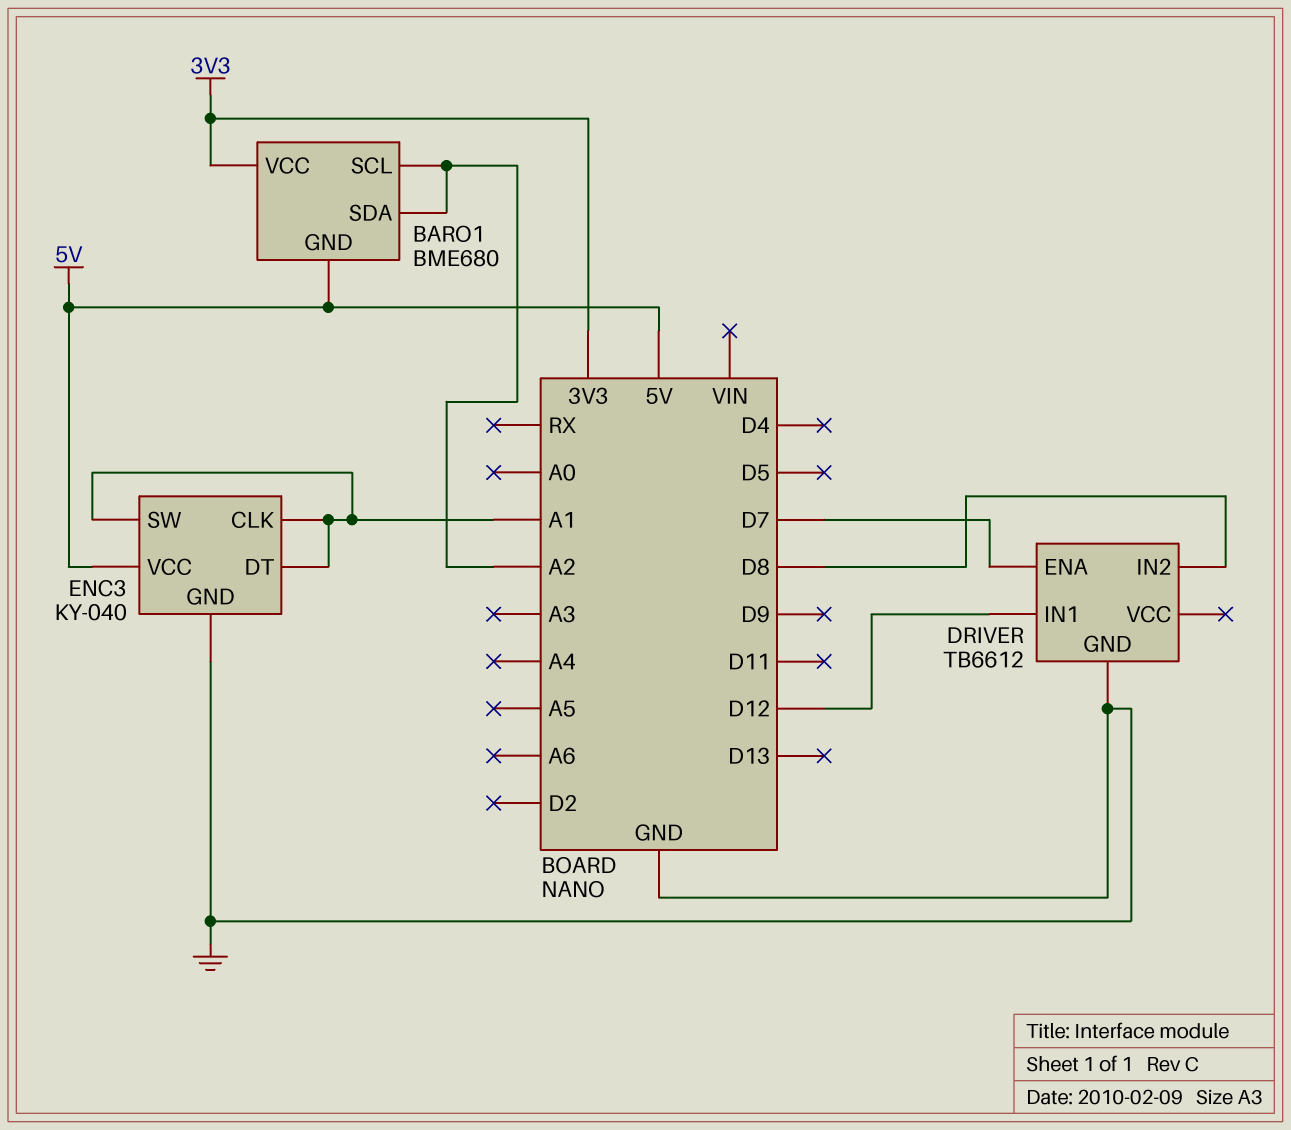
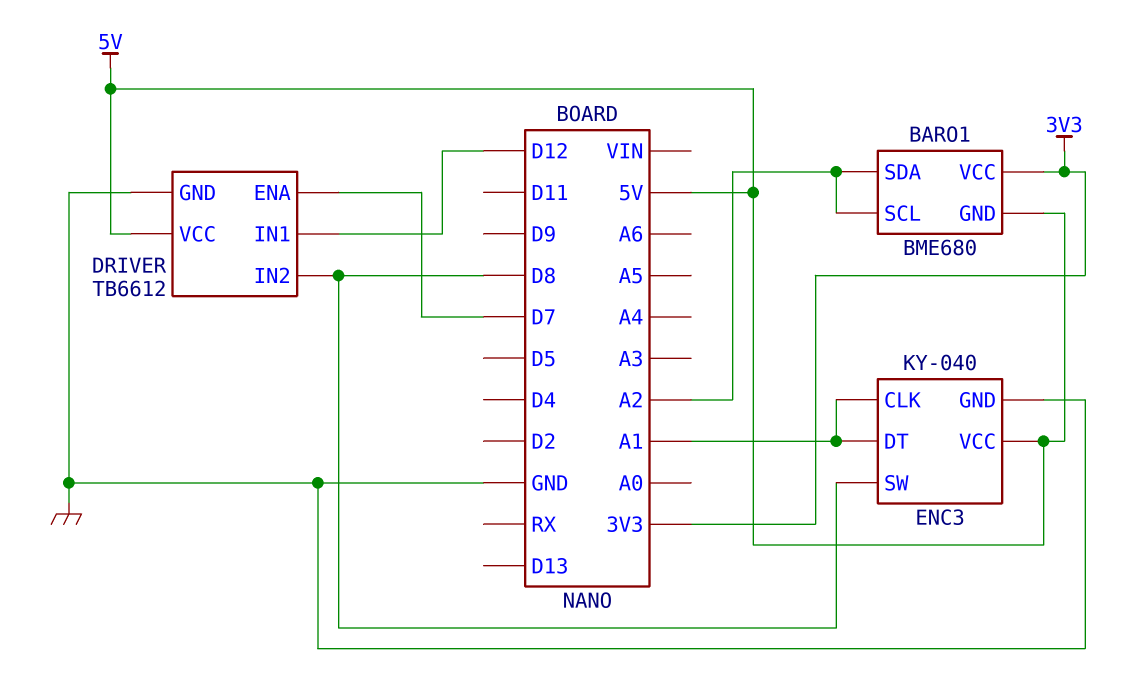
DRIVER pin VCC: none -> 5V
ENC3 pin SW: A1 -> D8

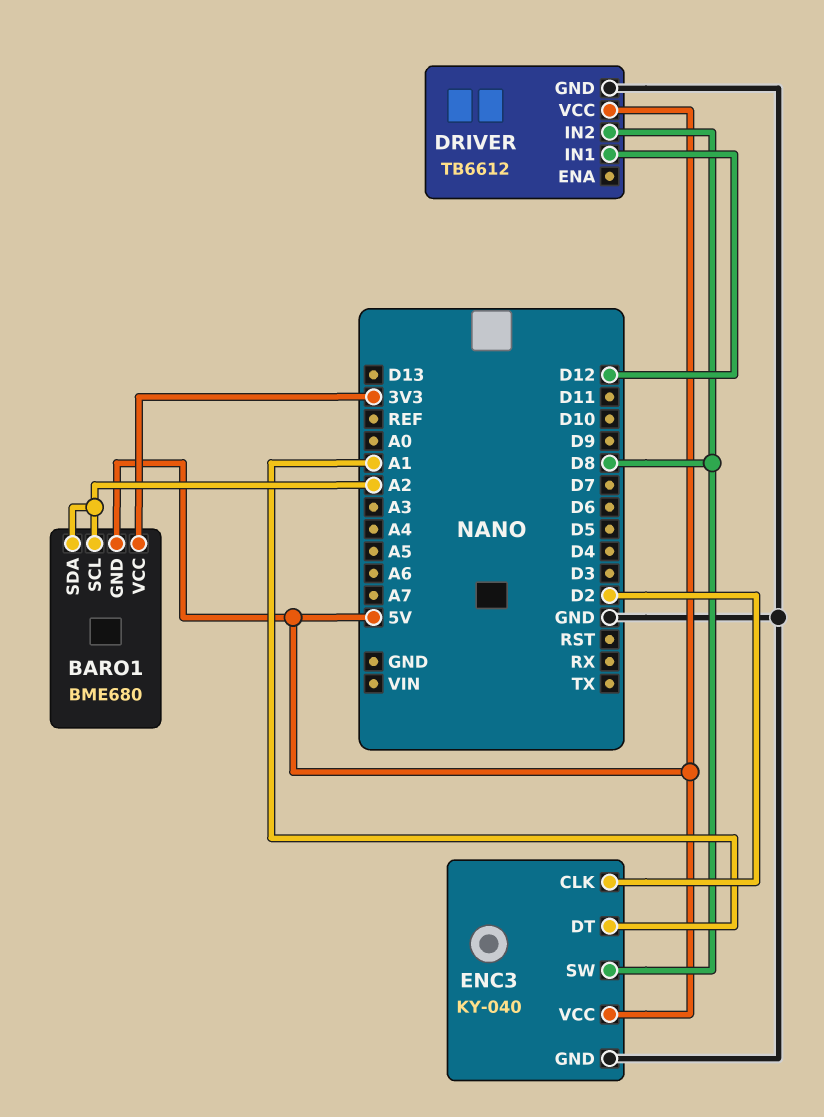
DRIVER pin ENA: D7 -> none
ENC3 pin CLK: A1 -> D2

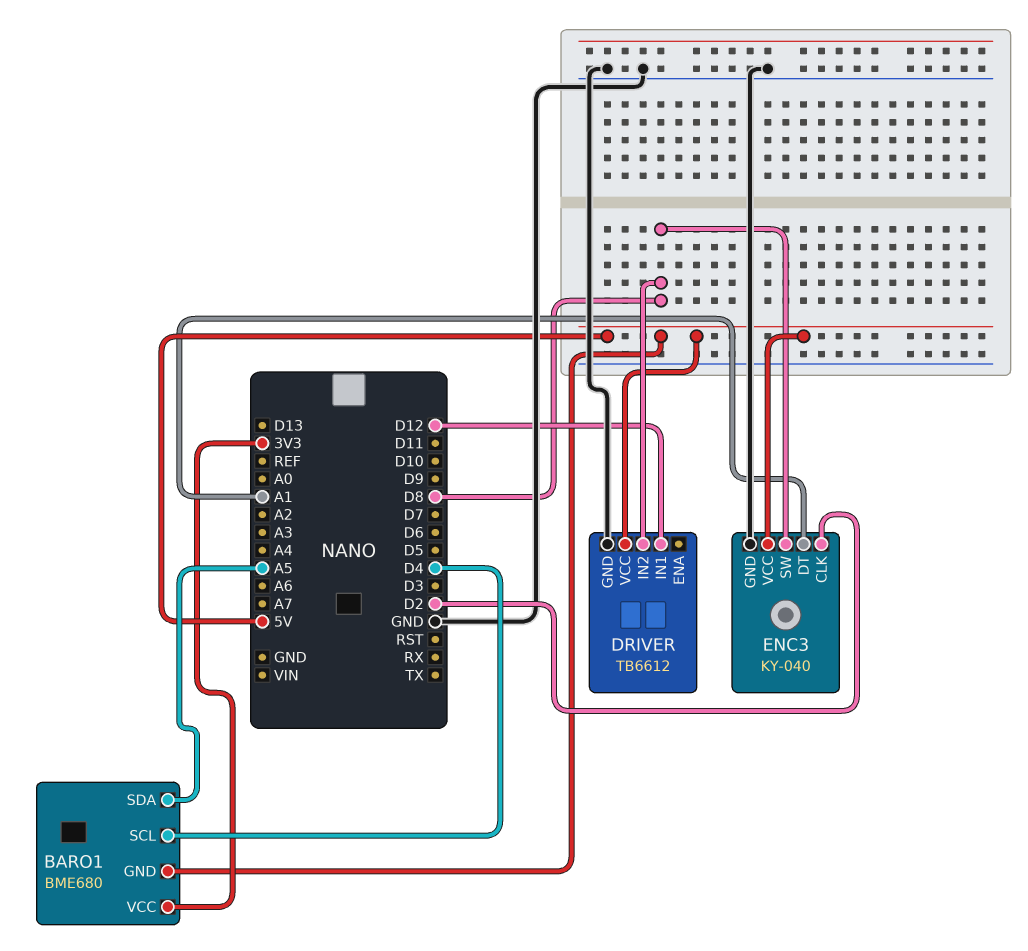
BARO1 pin SCL: A2 -> D4
BARO1 pin SDA: A2 -> A5

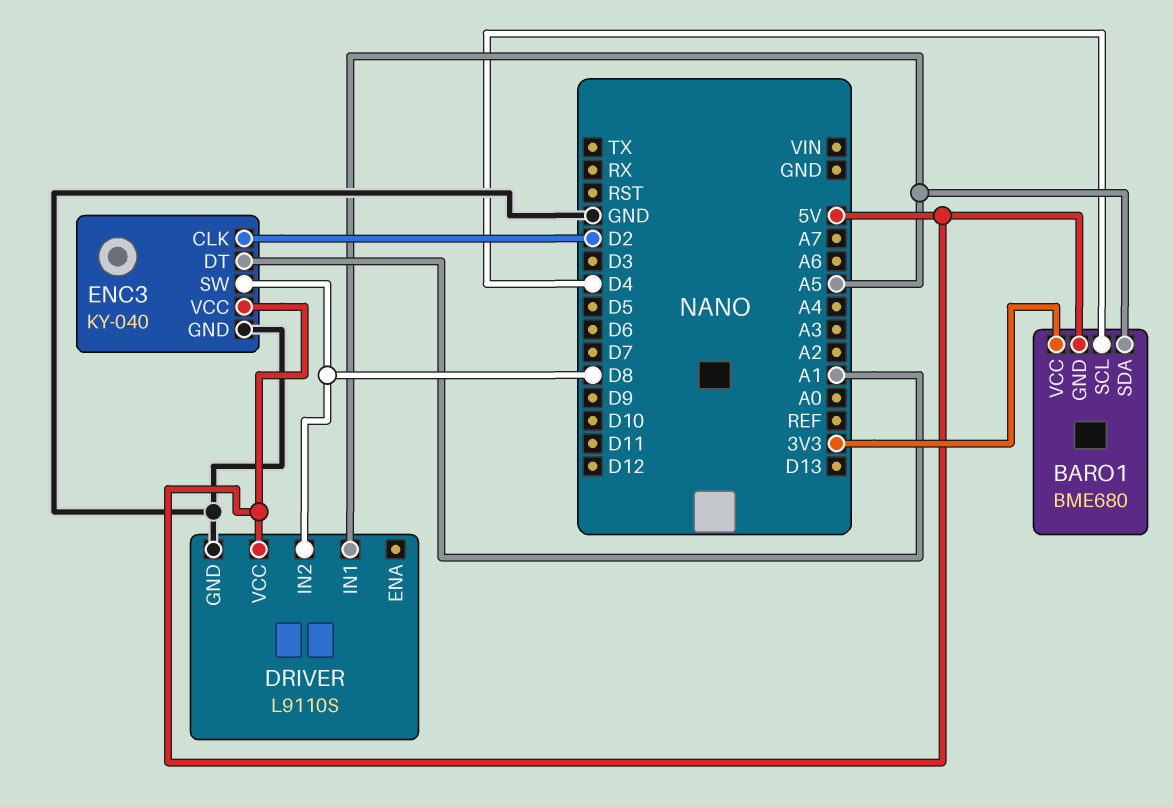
DRIVER: TB6612 -> L9110S
DRIVER pin IN1: D12 -> A5

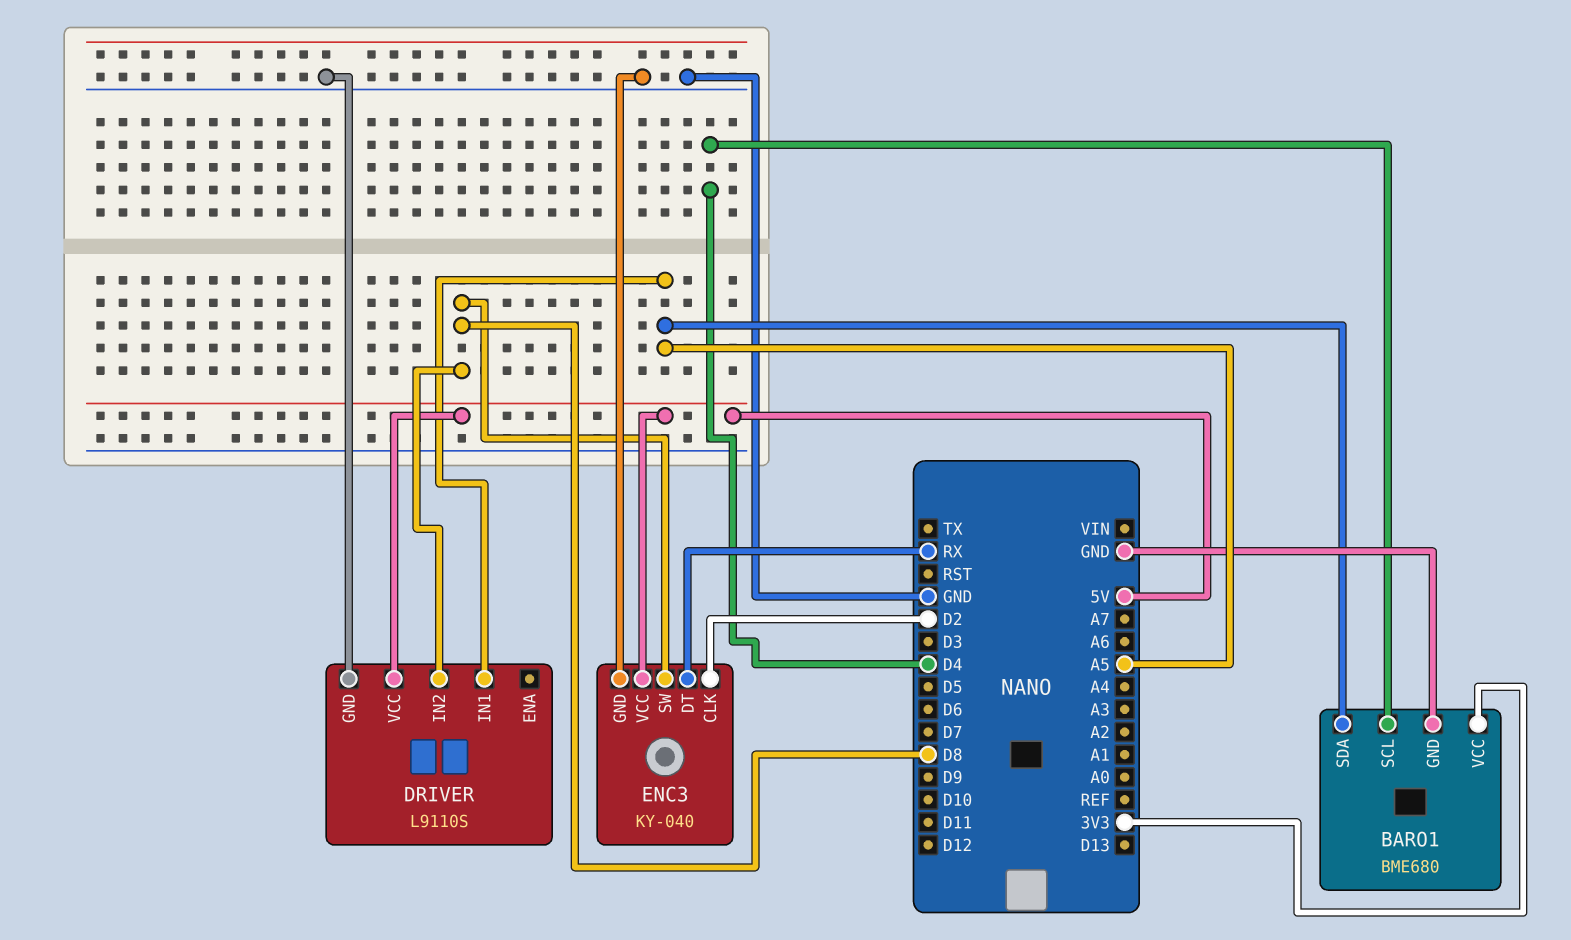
BARO1 pin GND: 5V -> GND
ENC3 pin DT: A1 -> RX

